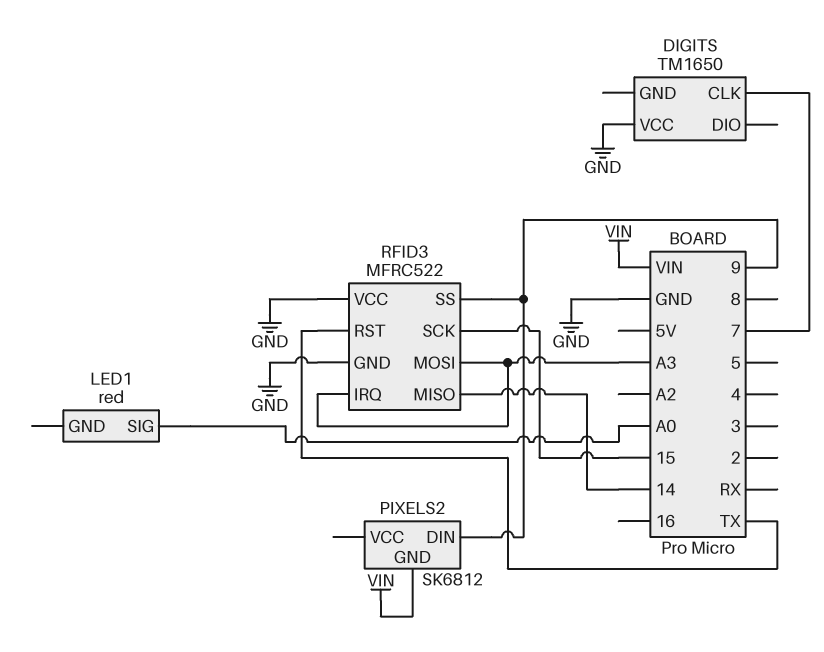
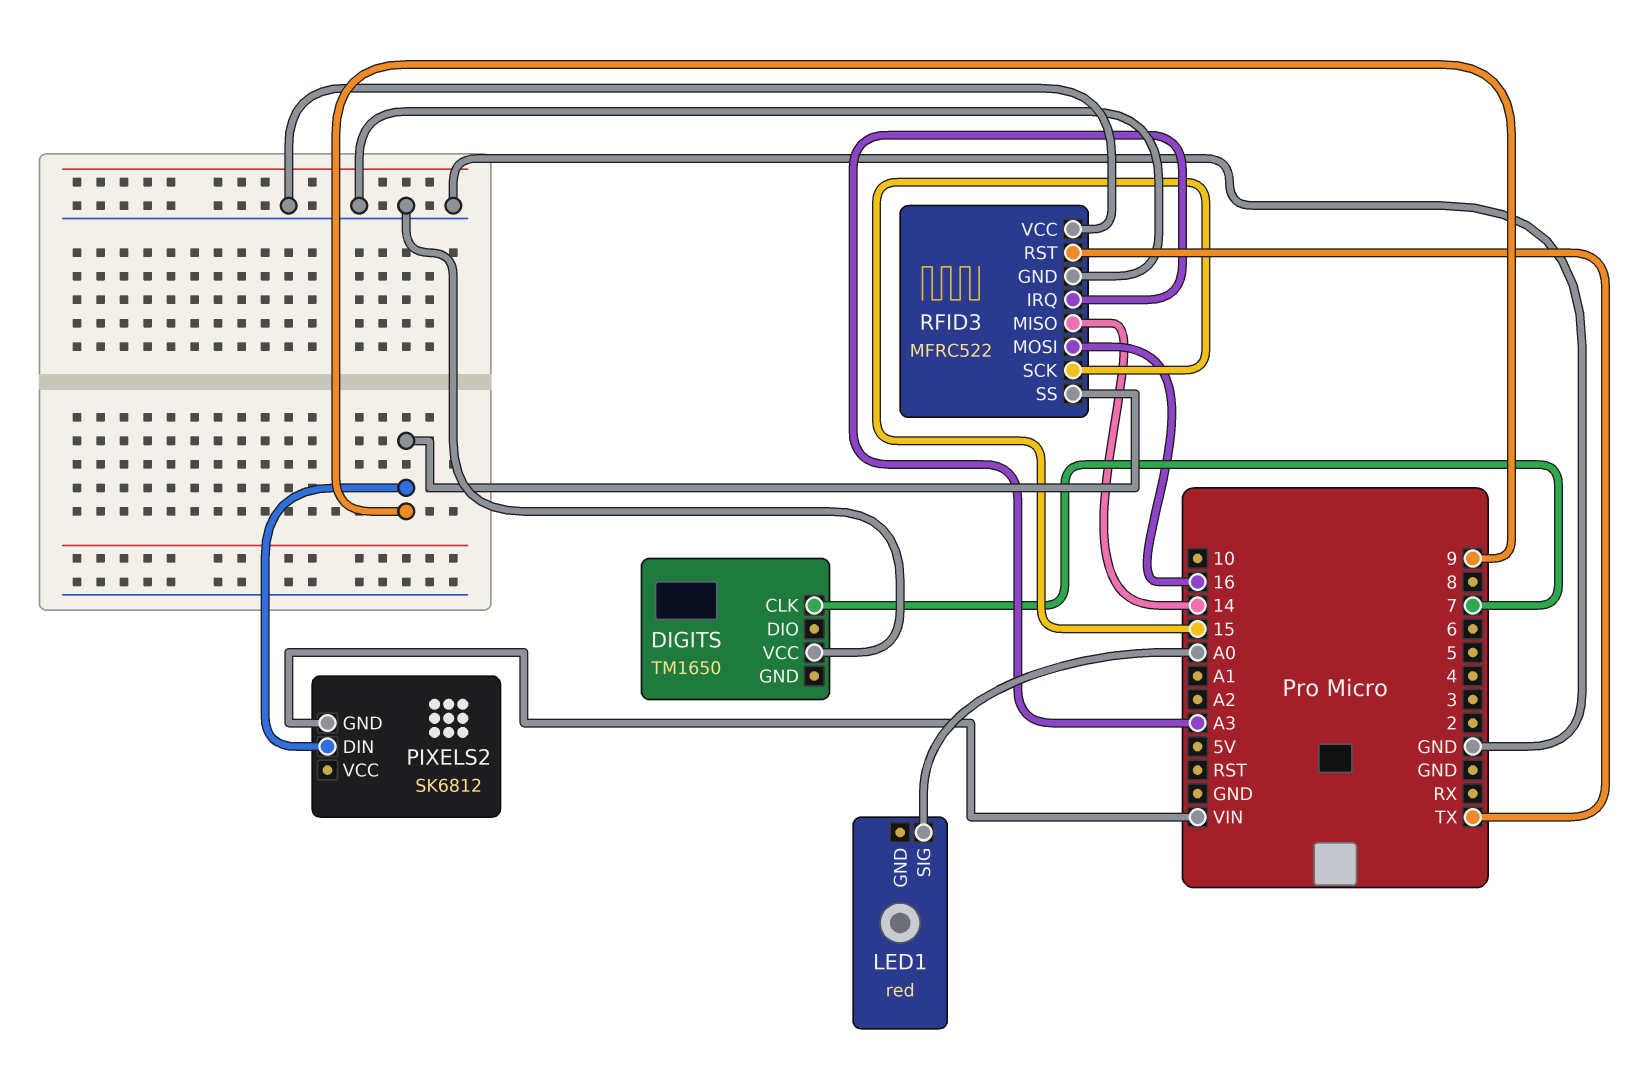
RFID3 pin MOSI: A3 -> 16

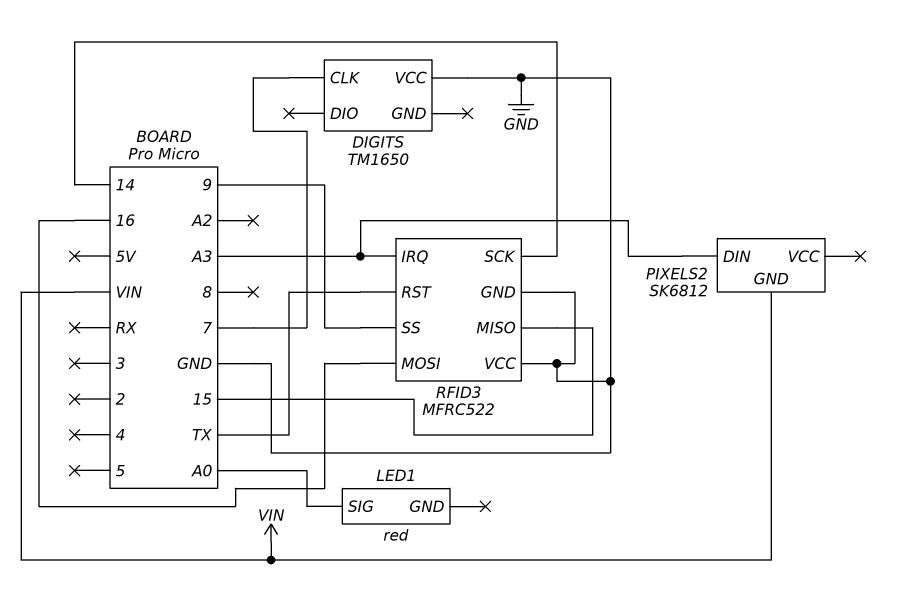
PIXELS2 pin DIN: 9 -> A3
RFID3 pin MISO: 14 -> 15
RFID3 pin SCK: 15 -> 14

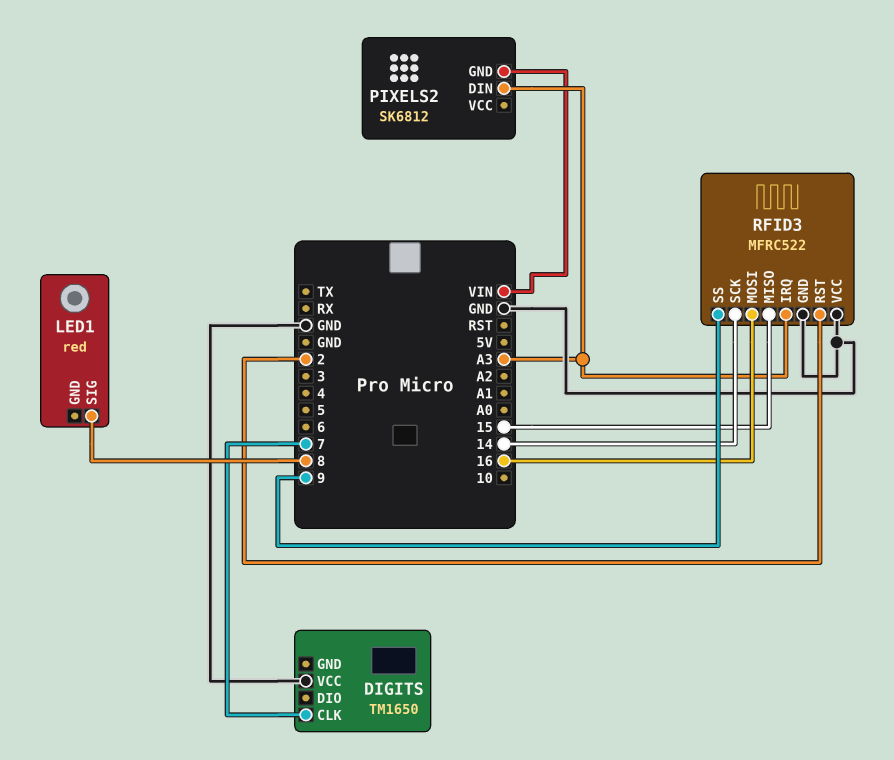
LED1 pin SIG: A0 -> 8
RFID3 pin RST: TX -> 2

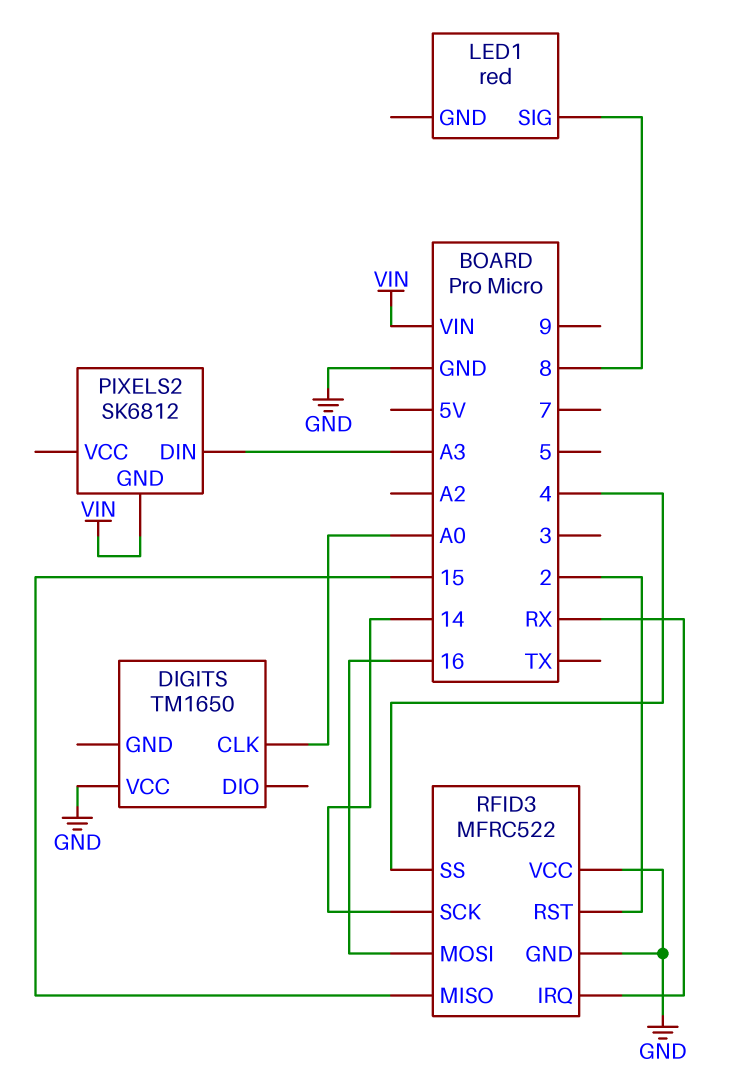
DIGITS pin CLK: 7 -> A0
RFID3 pin IRQ: A3 -> RX
RFID3 pin SS: 9 -> 4

